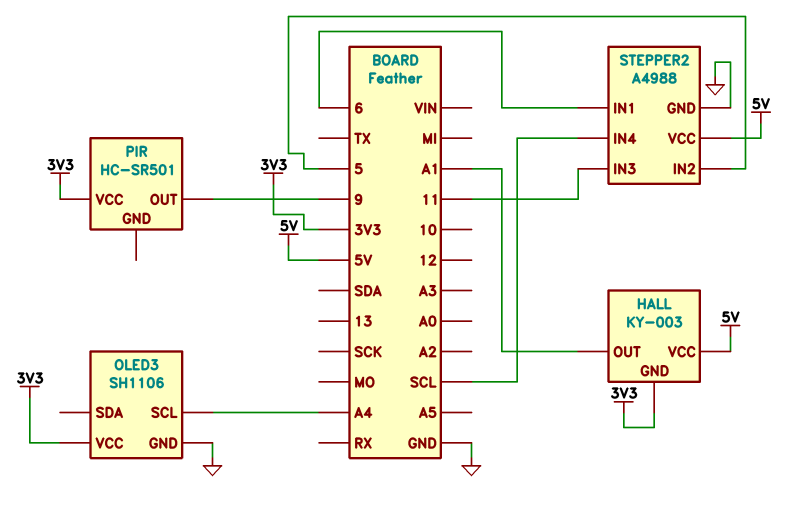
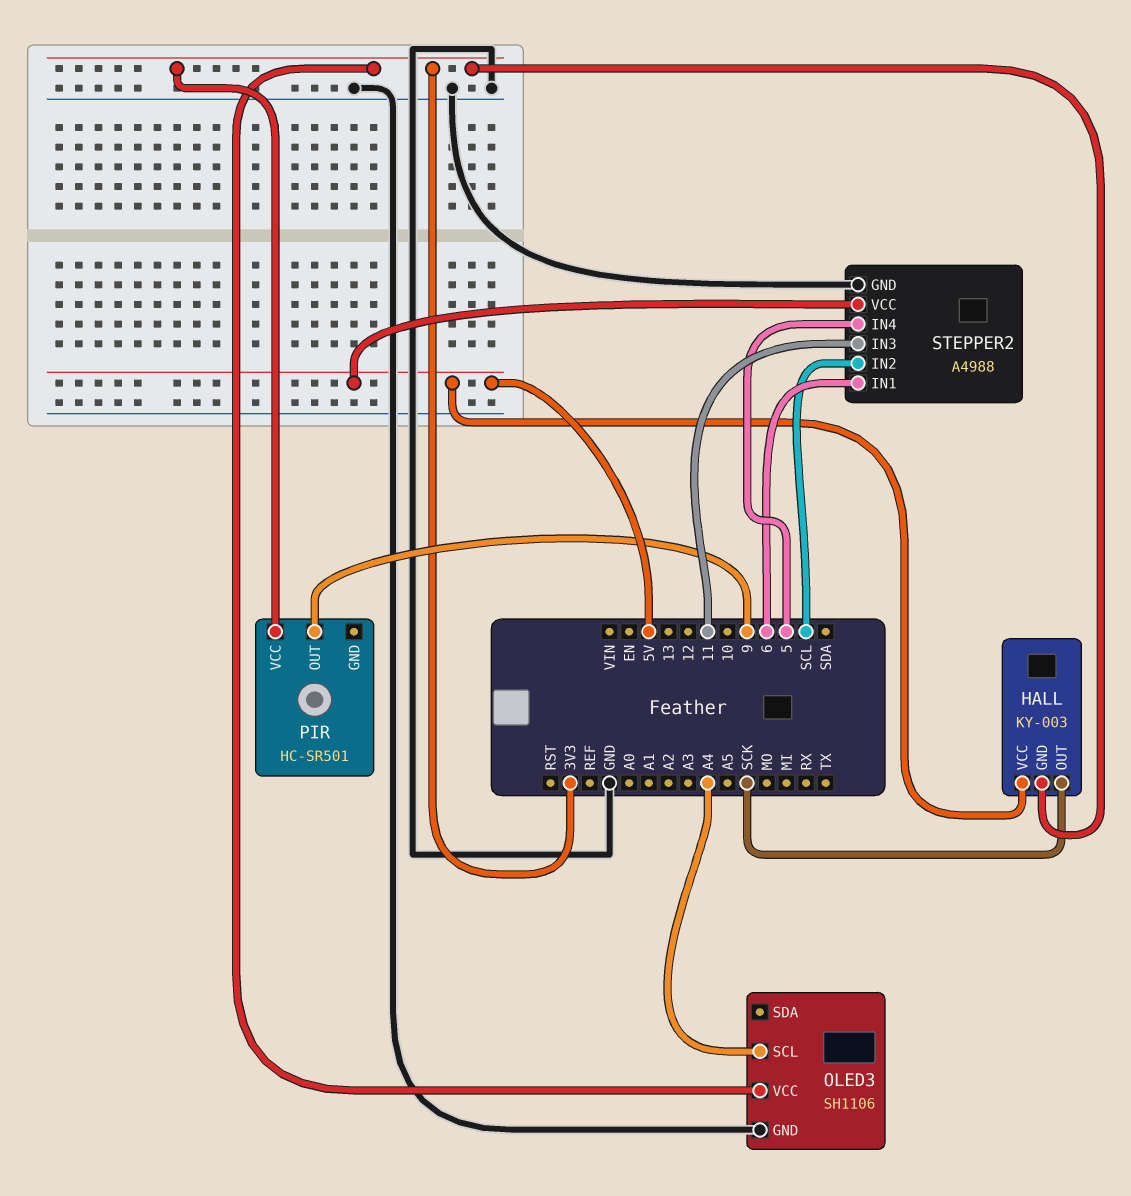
HALL pin OUT: A1 -> SCK
STEPPER2 pin IN2: 5 -> SCL
STEPPER2 pin IN4: SCL -> 5

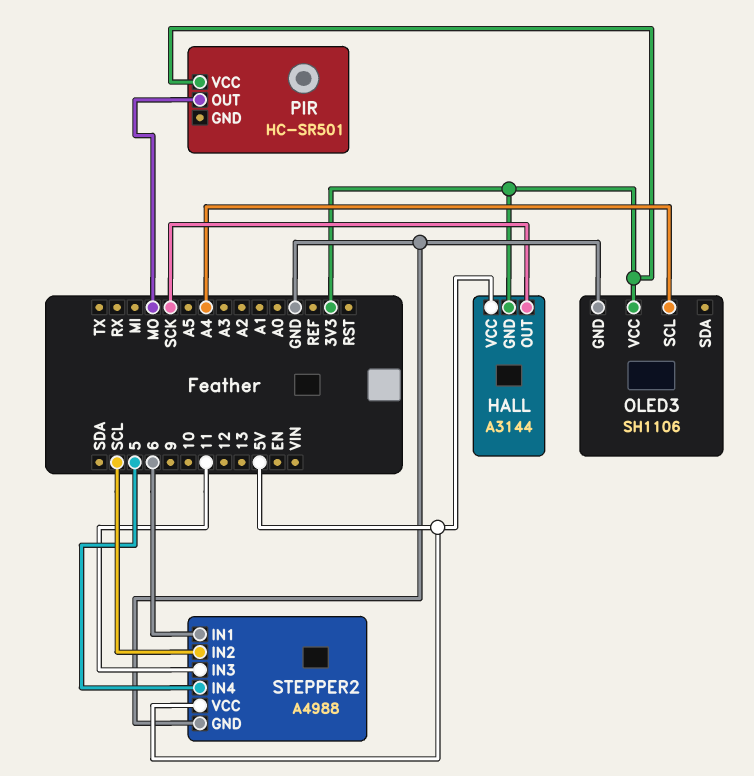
HALL: KY-003 -> A3144
PIR pin OUT: 9 -> MO

